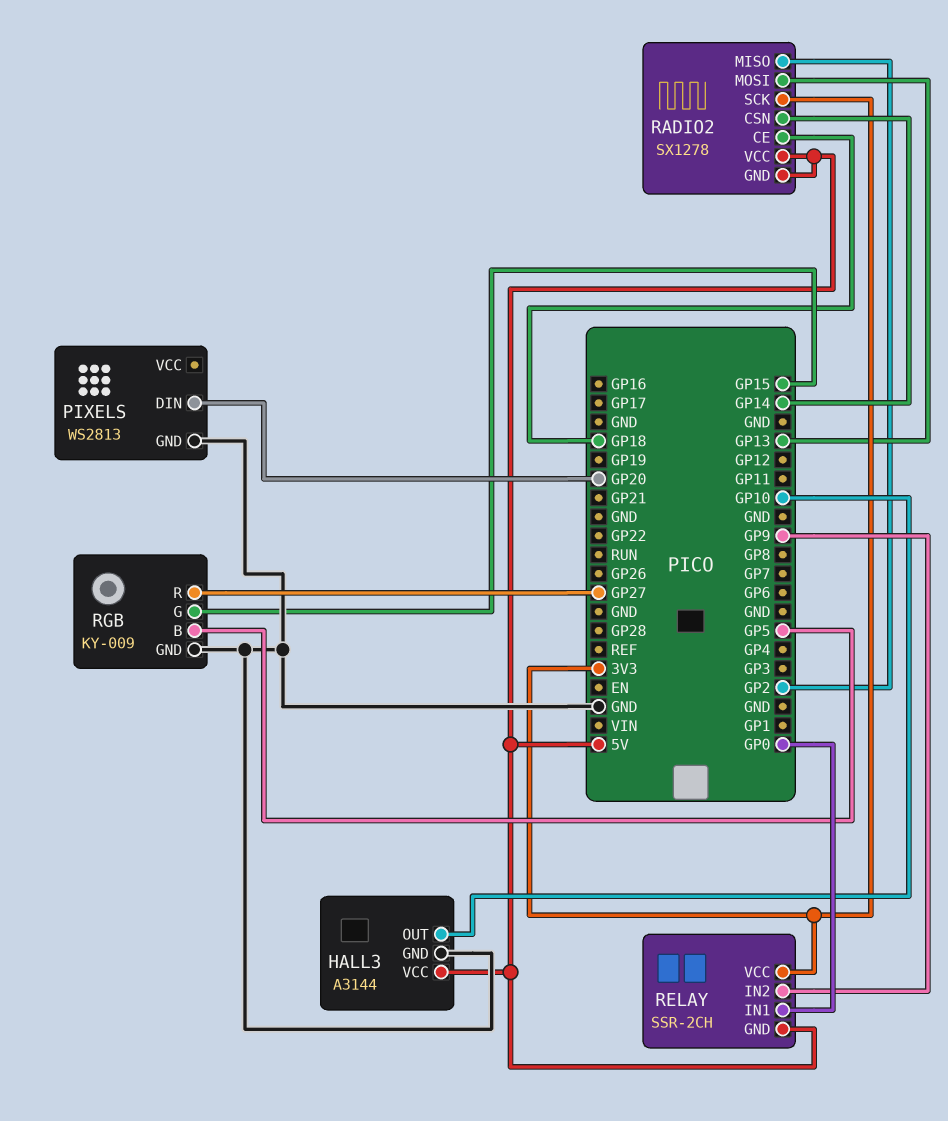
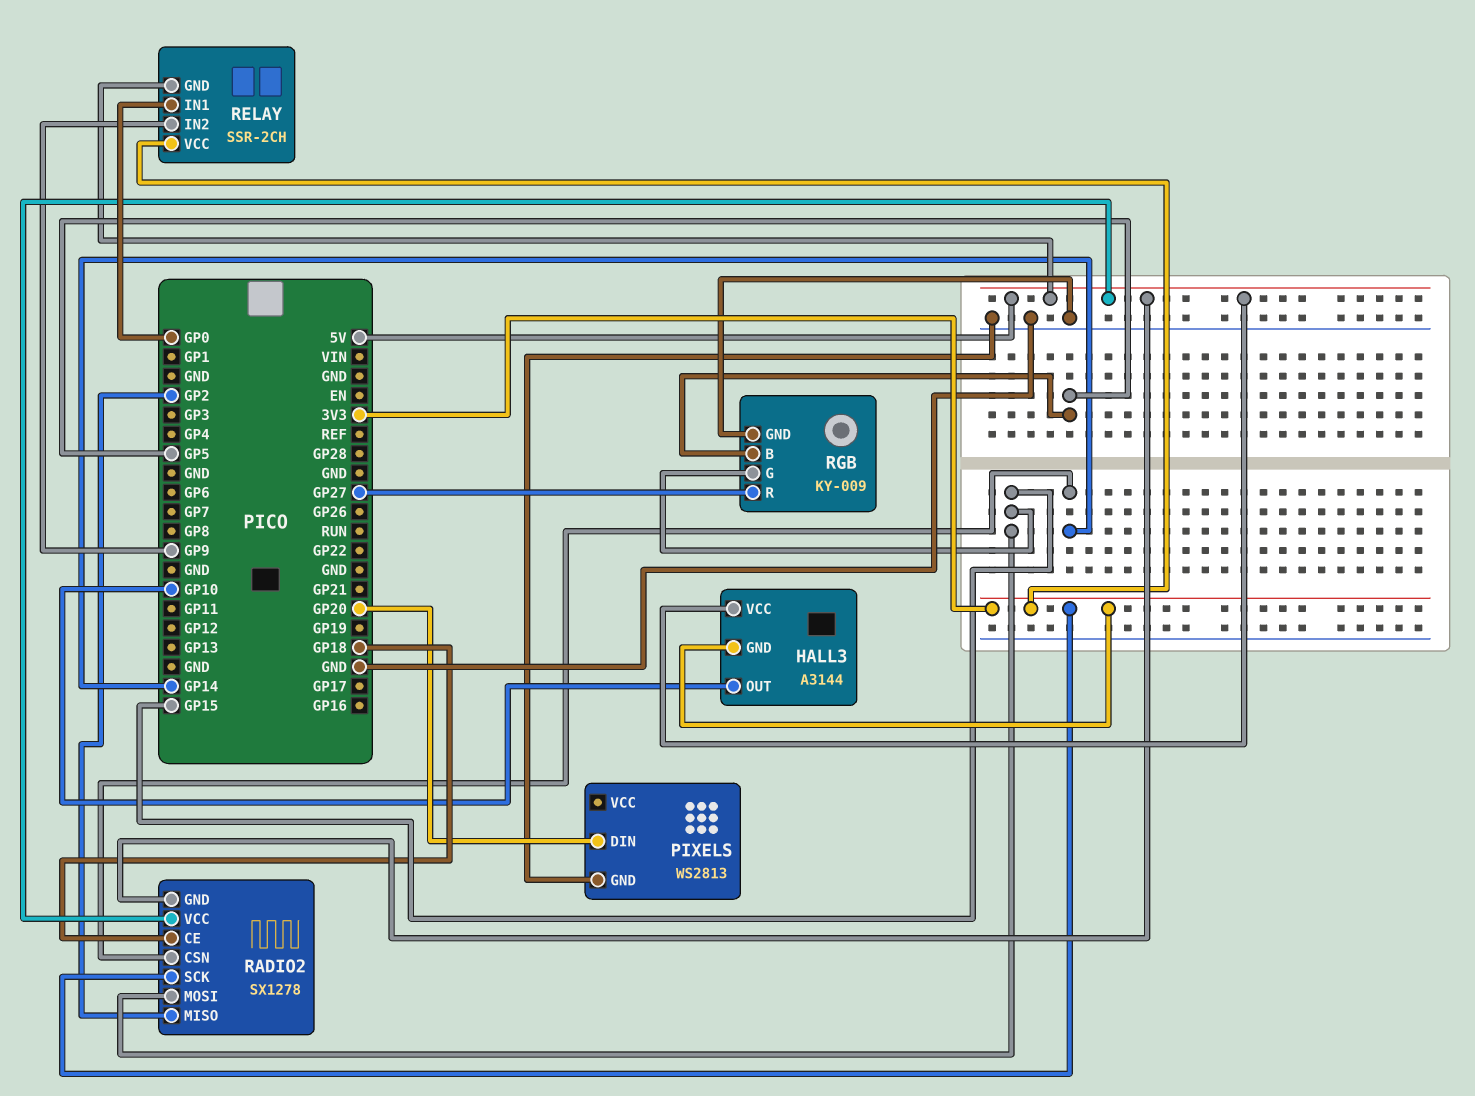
HALL3 pin GND: GND -> 3V3
RADIO2 pin MOSI: GP13 -> GP15

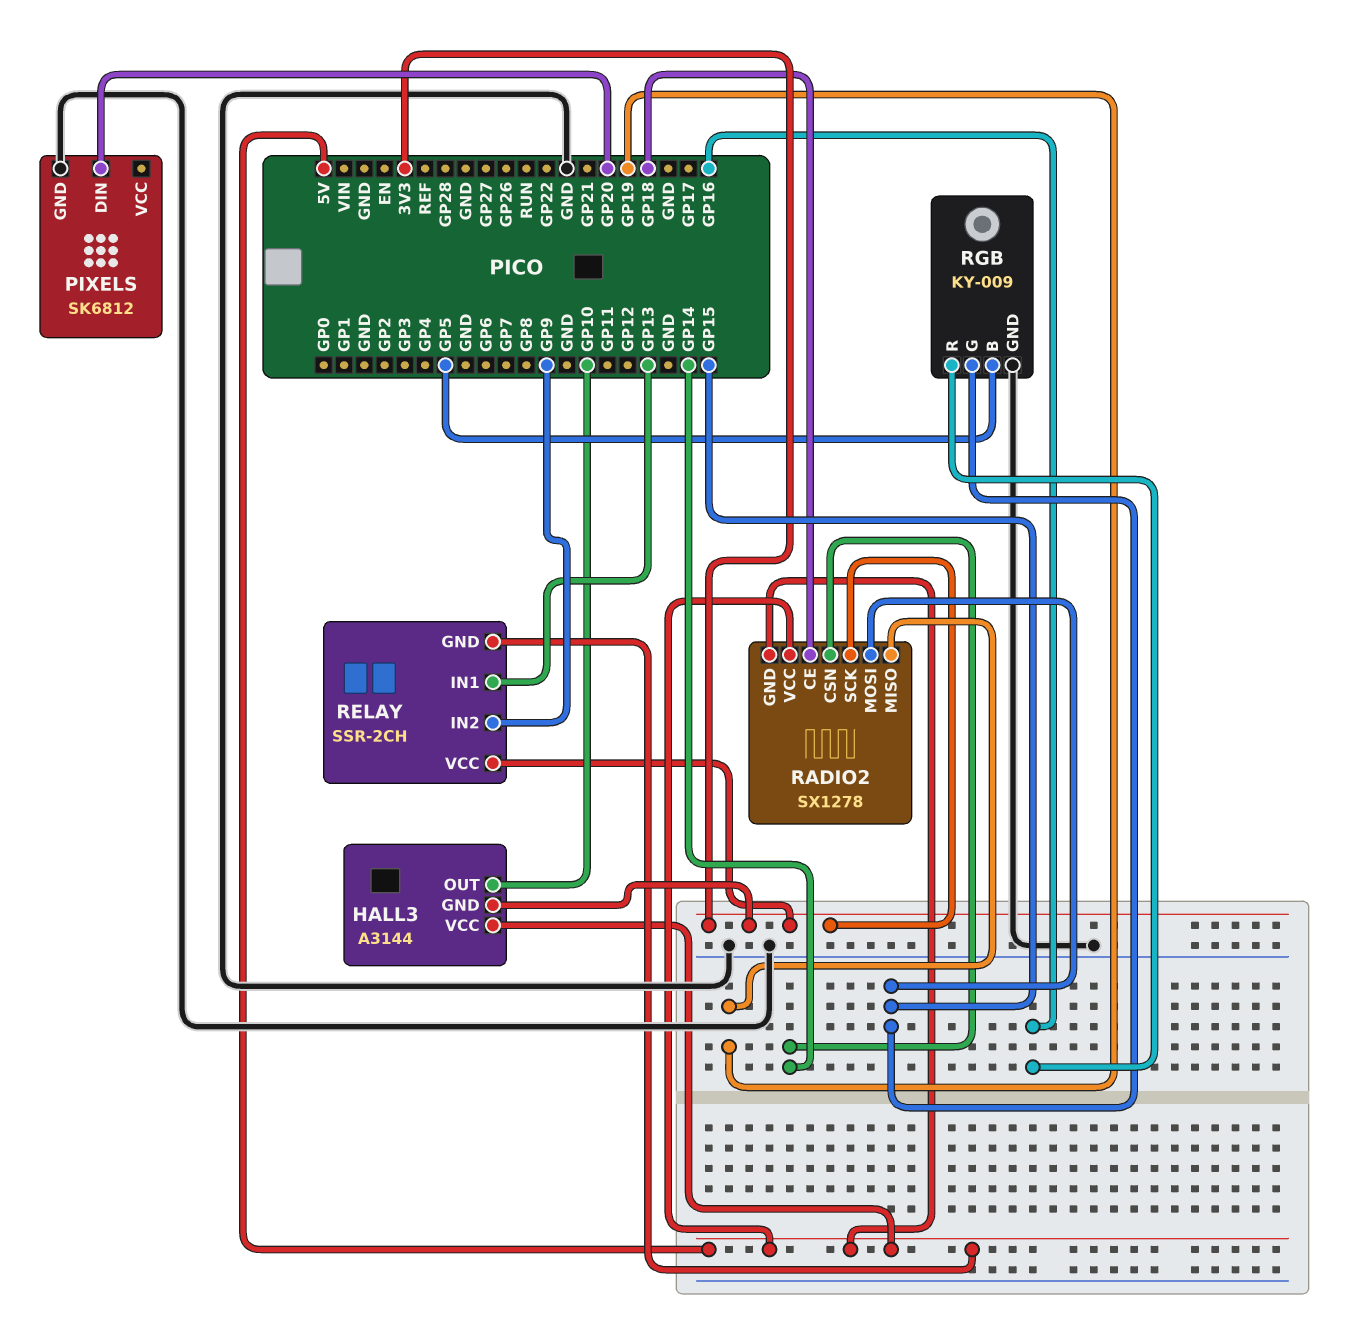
PIXELS: WS2813 -> SK6812
RADIO2 pin MISO: GP2 -> GP19
RELAY pin IN1: GP0 -> GP13
RGB pin R: GP27 -> GP16

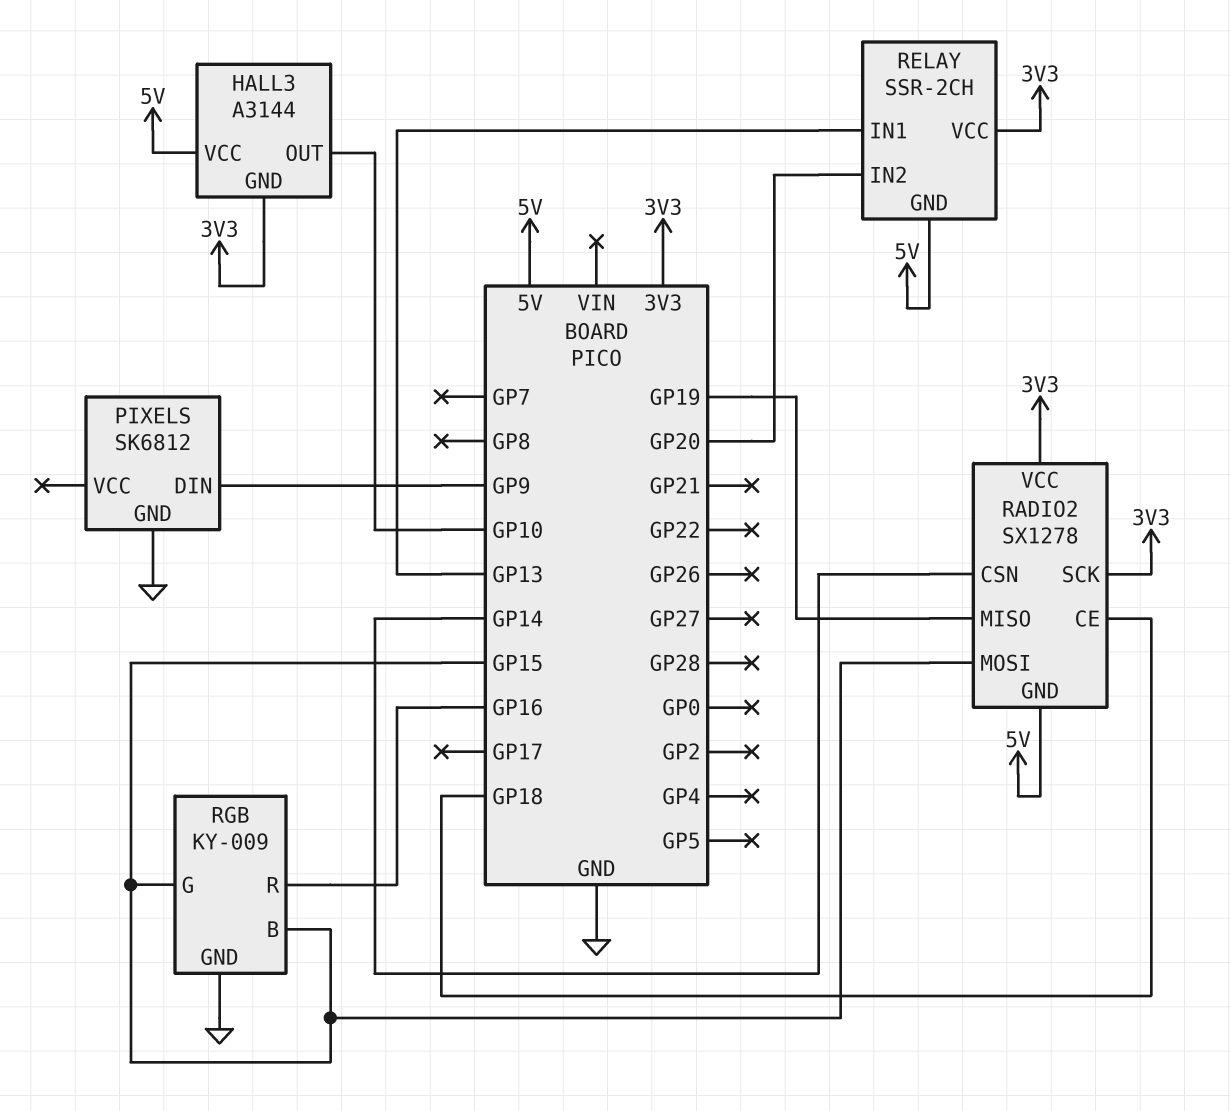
PIXELS pin DIN: GP20 -> GP9
RADIO2 pin VCC: 5V -> 3V3
RELAY pin IN2: GP9 -> GP20
RGB pin B: GP5 -> GP15

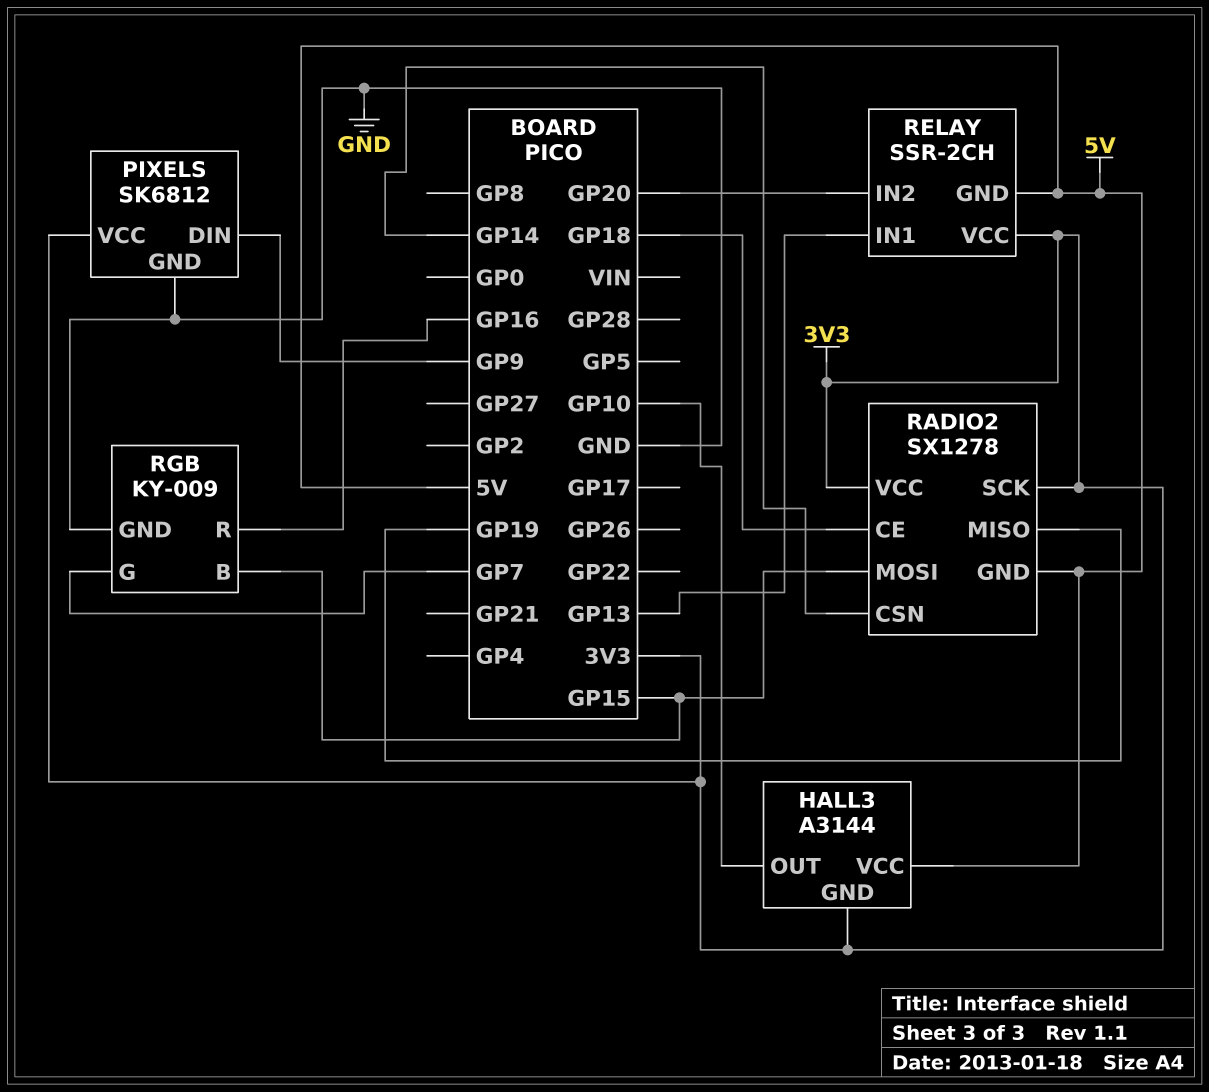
PIXELS pin VCC: none -> 3V3
RGB pin G: GP15 -> GP7

